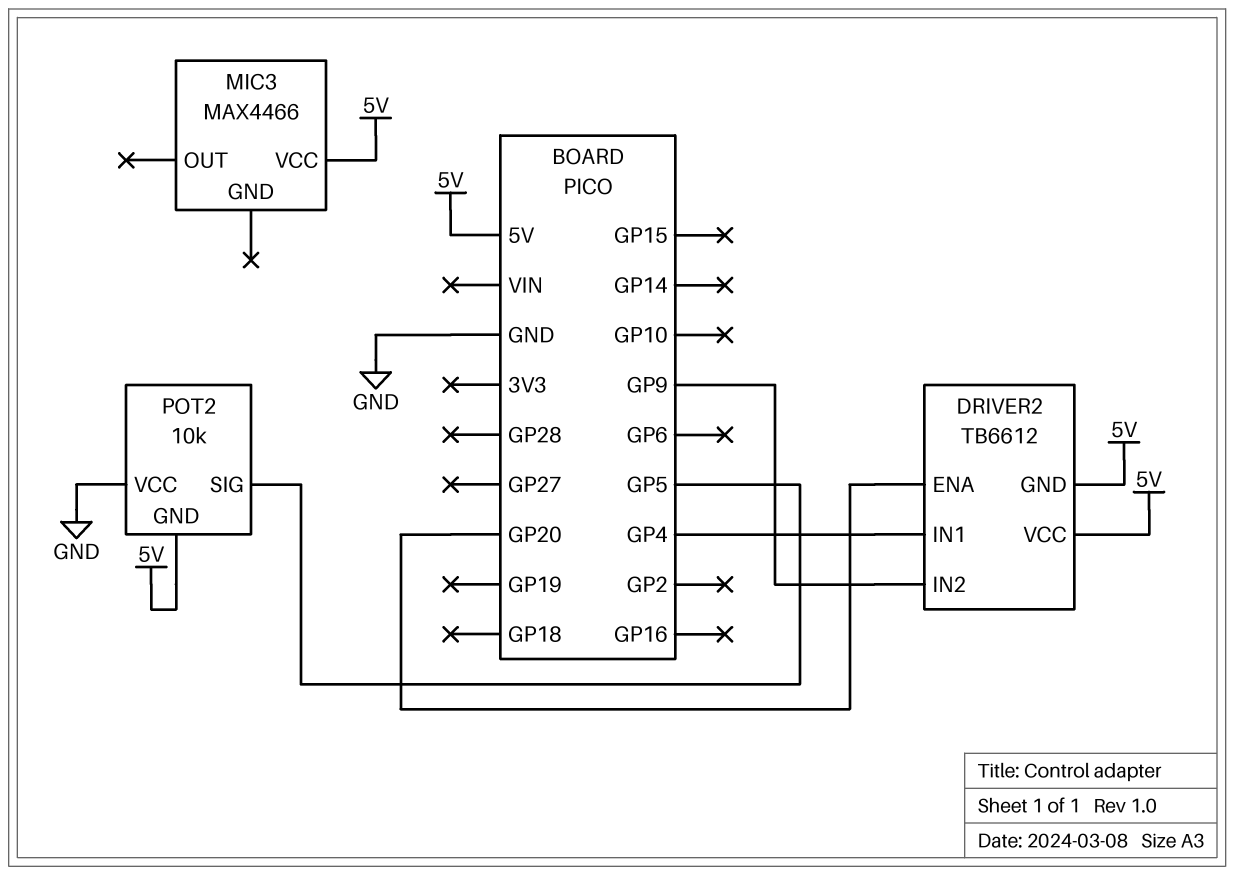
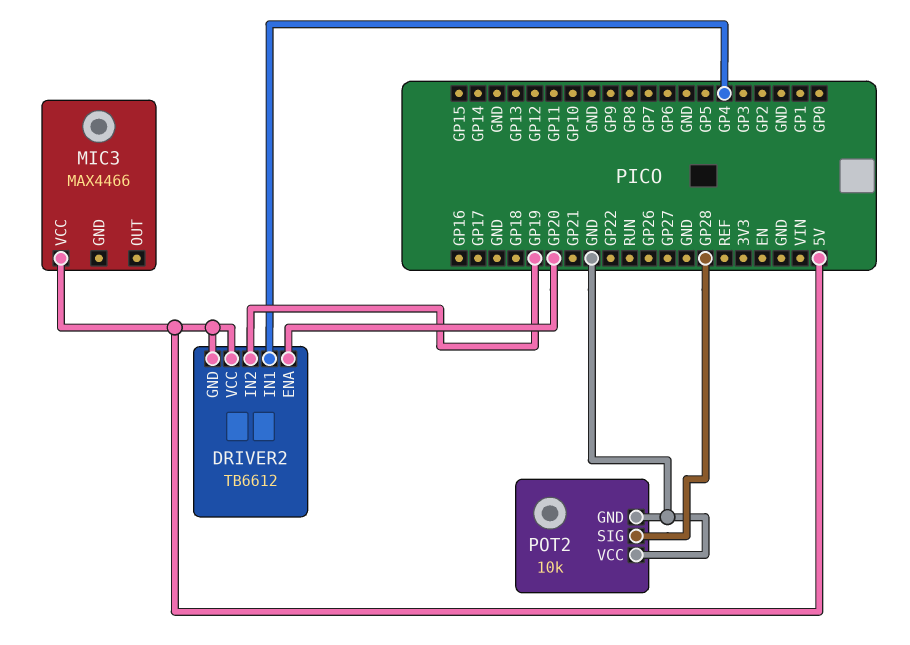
DRIVER2 pin IN2: GP9 -> GP19
POT2 pin GND: 5V -> GND
POT2 pin SIG: GP5 -> GP28

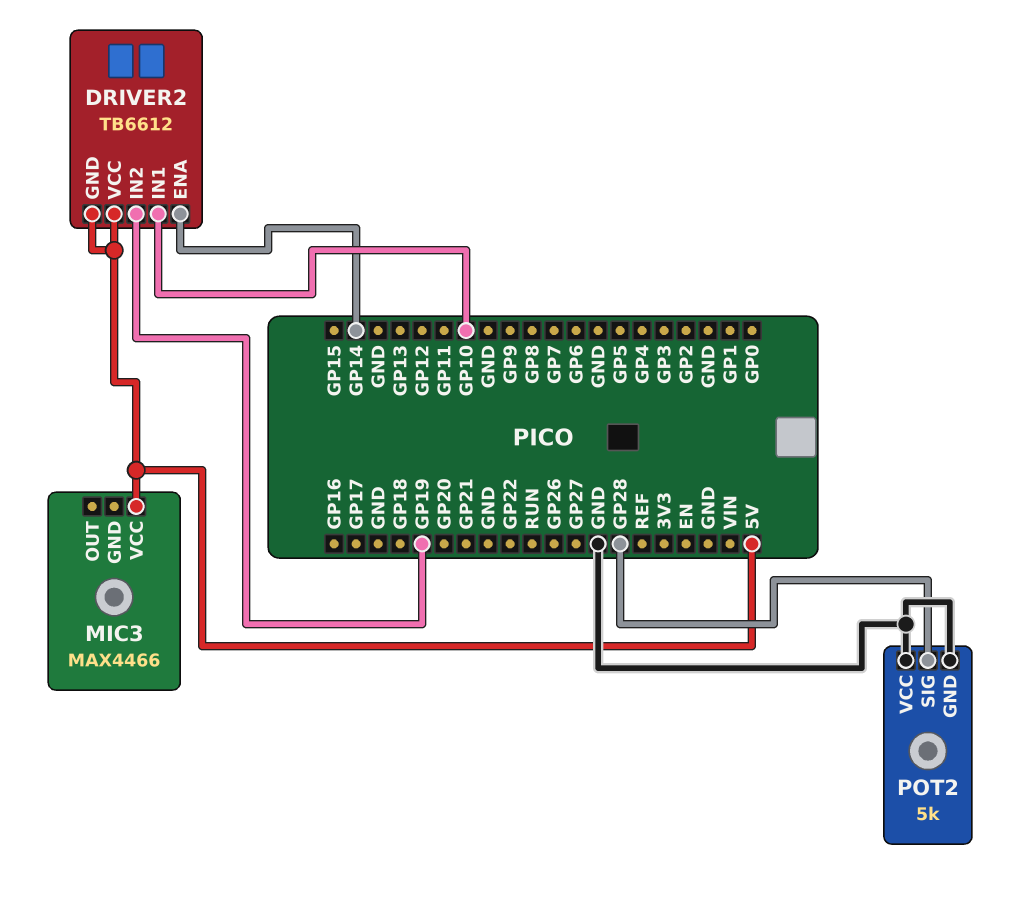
DRIVER2 pin ENA: GP20 -> GP14
DRIVER2 pin IN1: GP4 -> GP10
POT2: 10k -> 5k

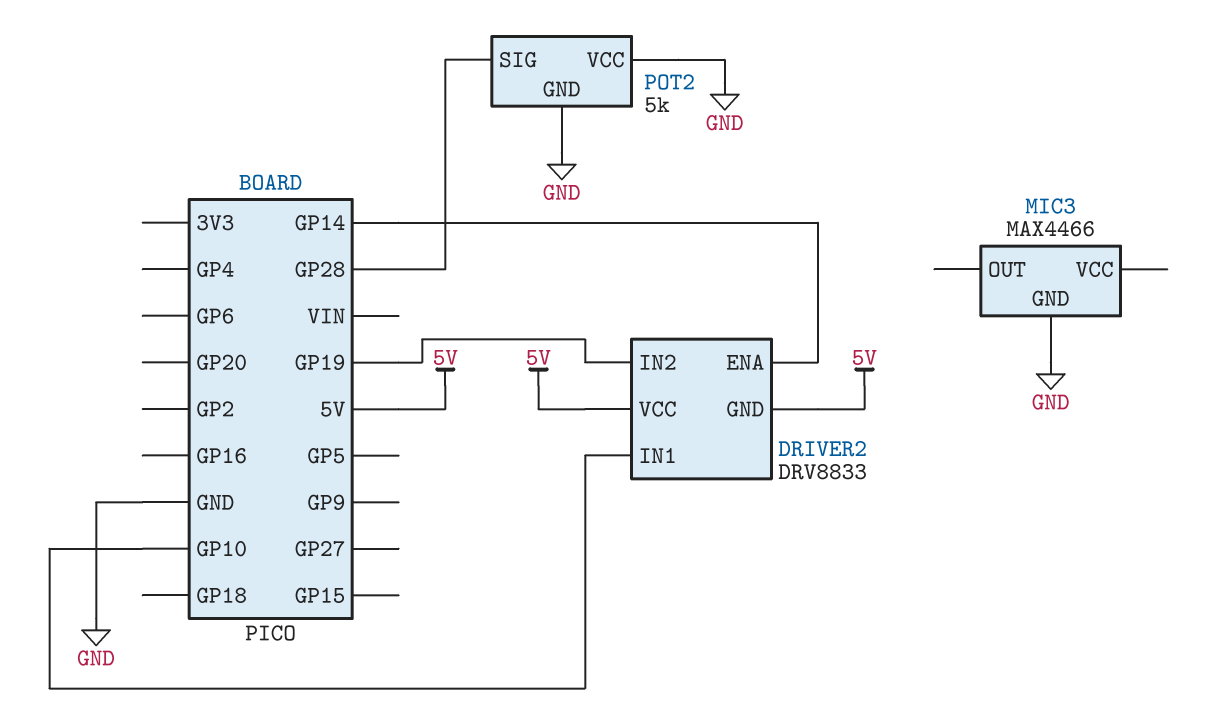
DRIVER2: TB6612 -> DRV8833
MIC3 pin GND: none -> GND
MIC3 pin VCC: 5V -> none

